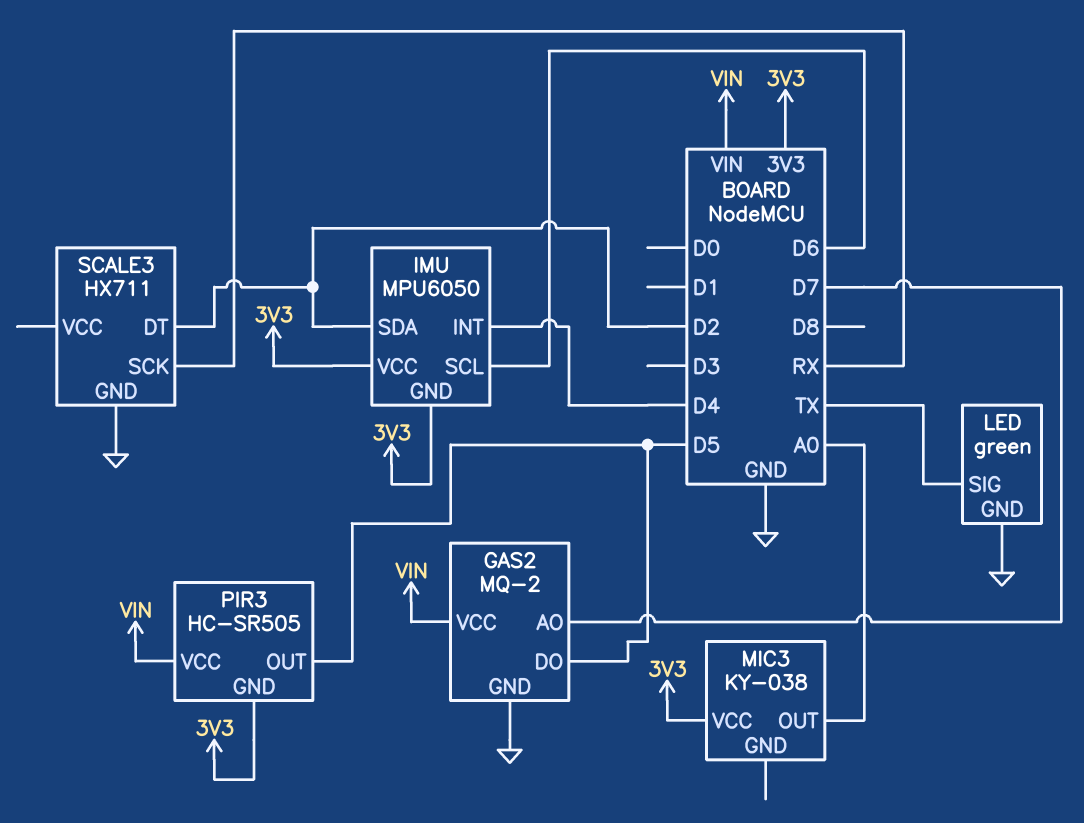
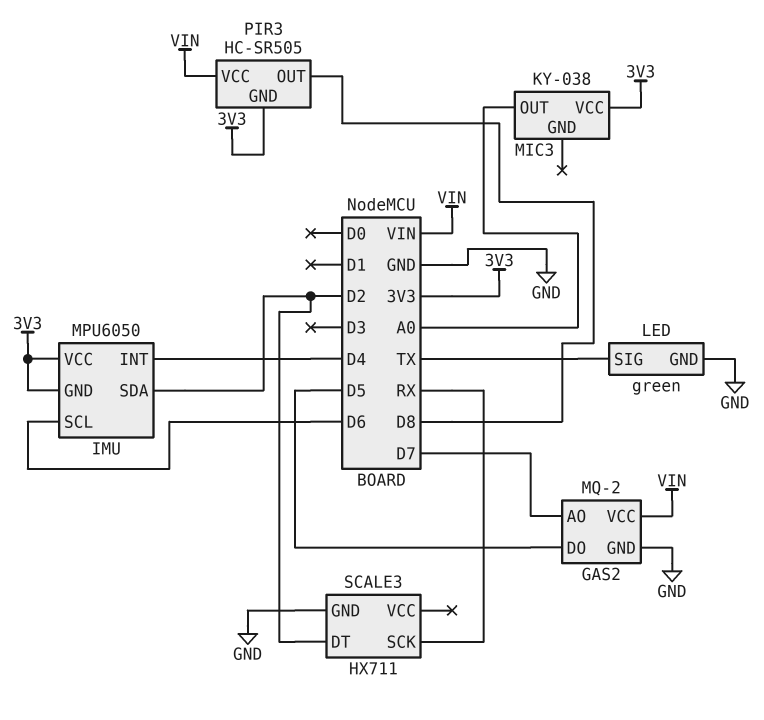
PIR3 pin OUT: D5 -> D8

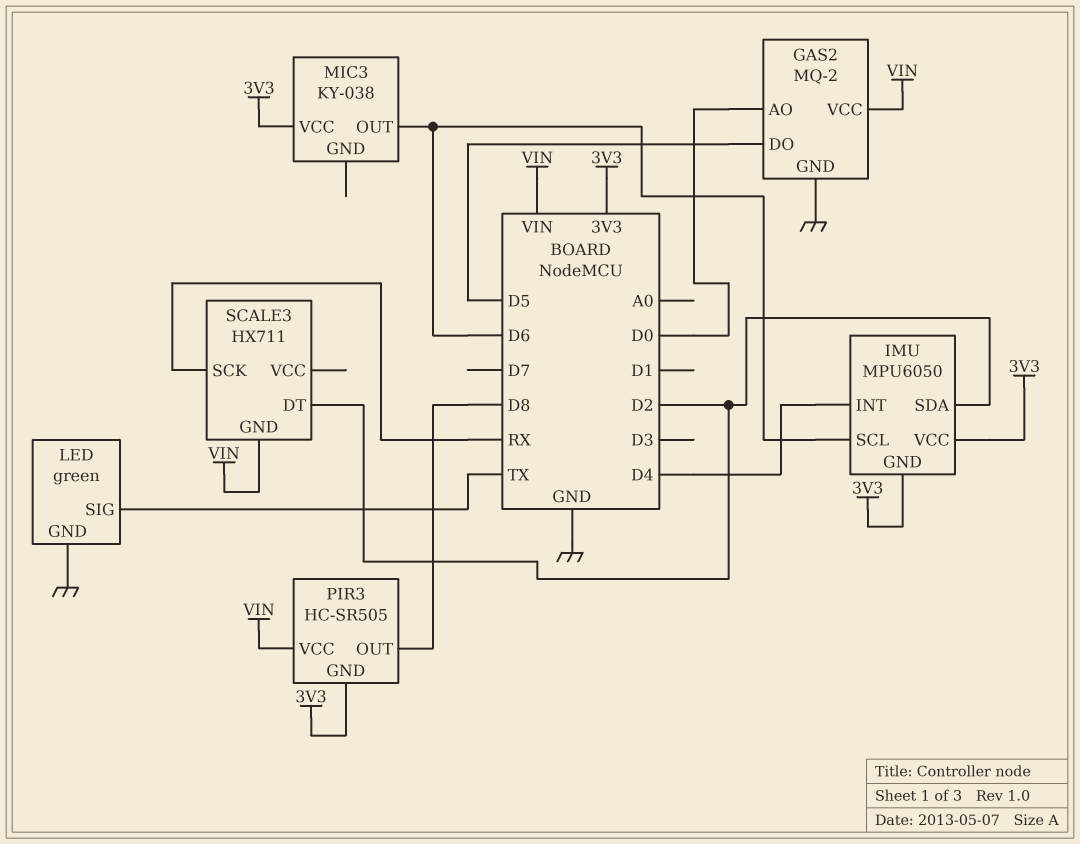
GAS2 pin AO: D7 -> D0
MIC3 pin OUT: A0 -> D6
SCALE3 pin GND: GND -> VIN

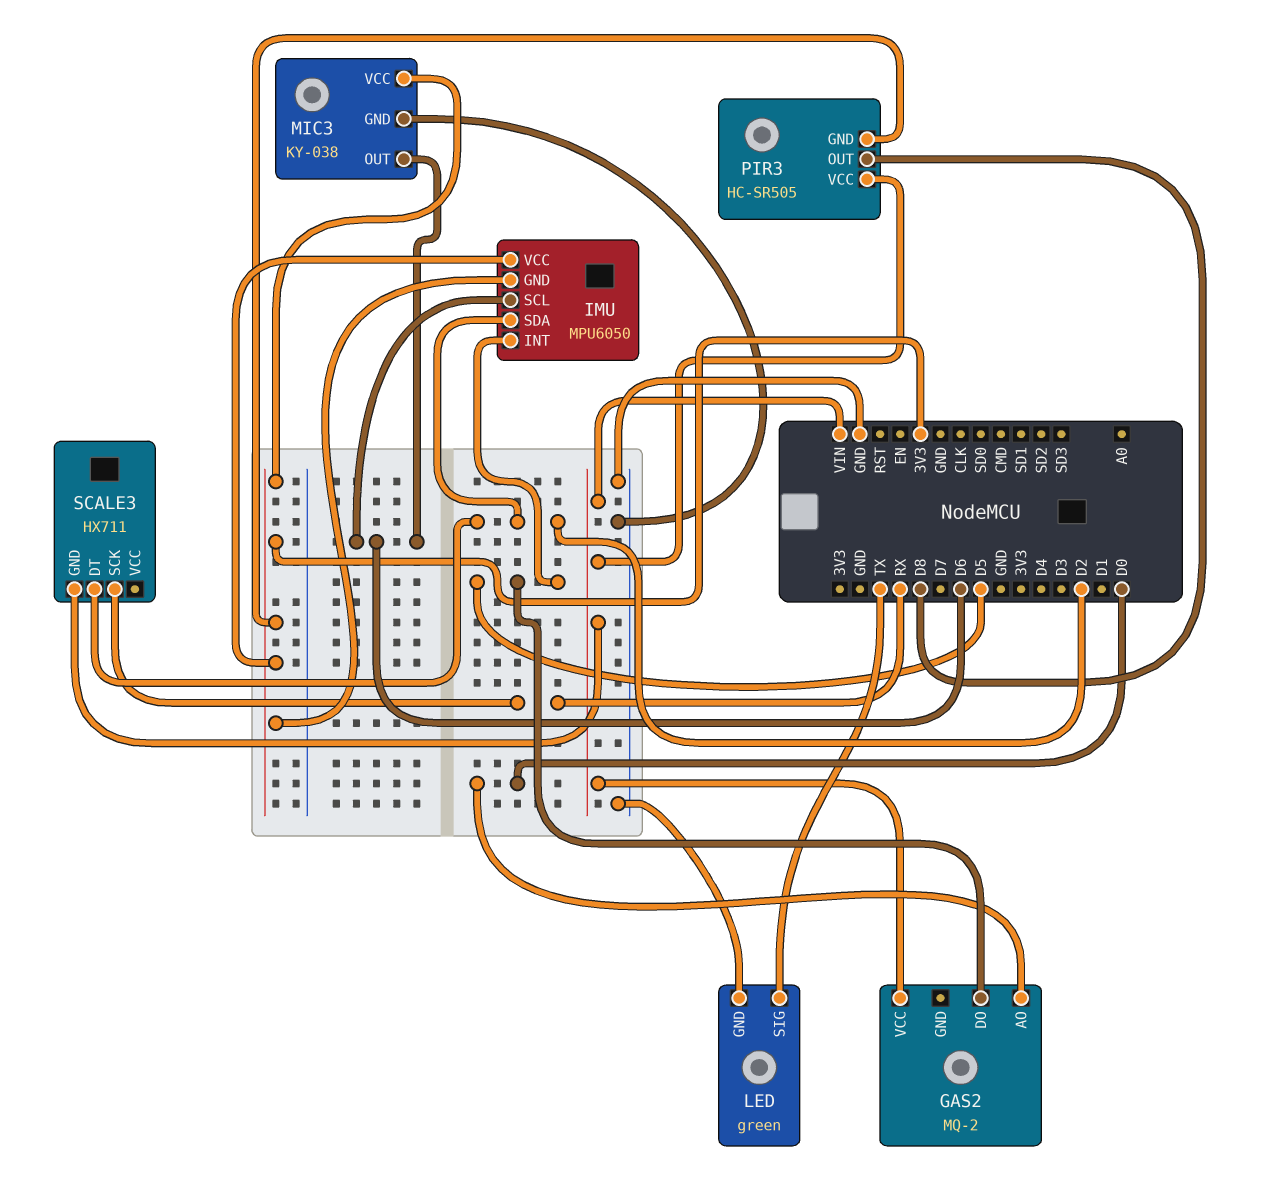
GAS2 pin GND: GND -> none
IMU pin INT: D4 -> D5
MIC3 pin GND: none -> GND

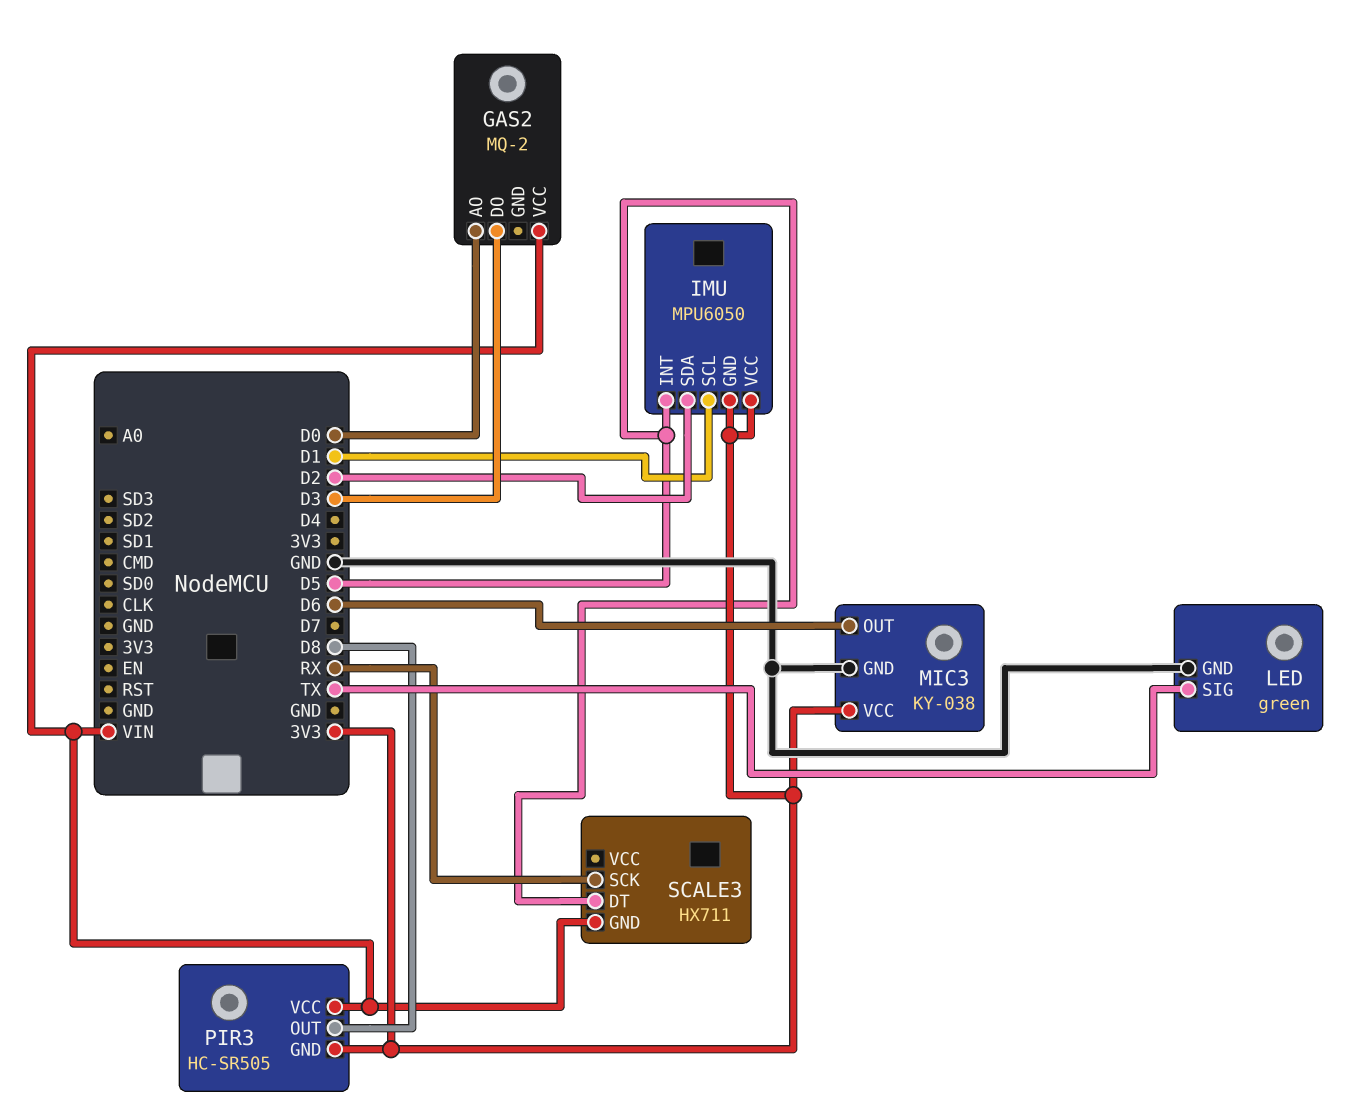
GAS2 pin DO: D5 -> D3
IMU pin SCL: D6 -> D1
SCALE3 pin DT: D2 -> D5

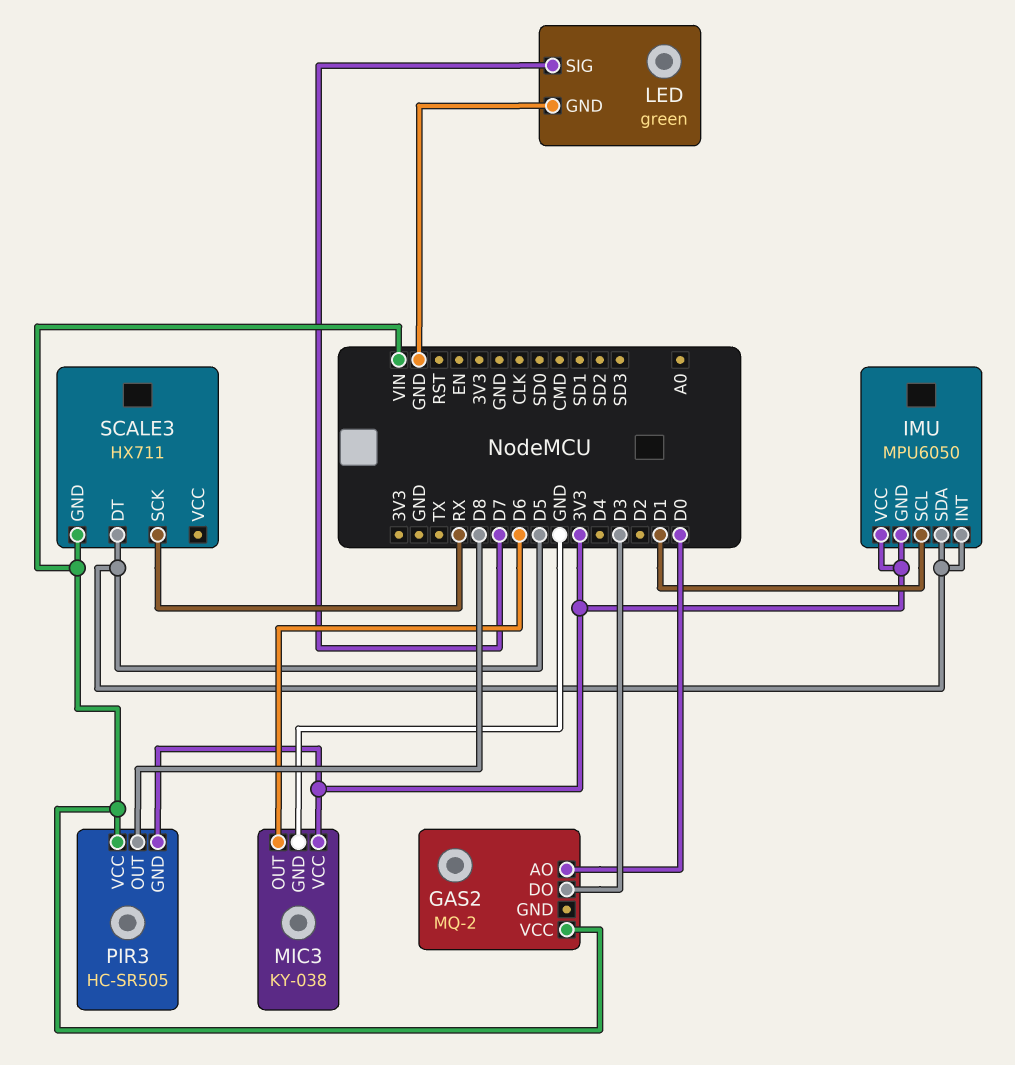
IMU pin SDA: D2 -> D5
LED pin SIG: TX -> D7

